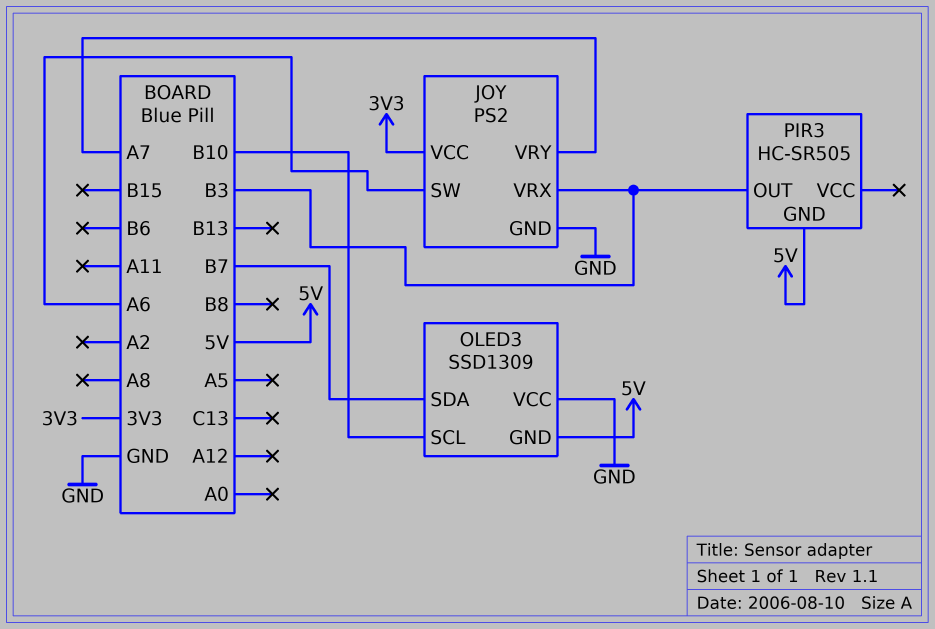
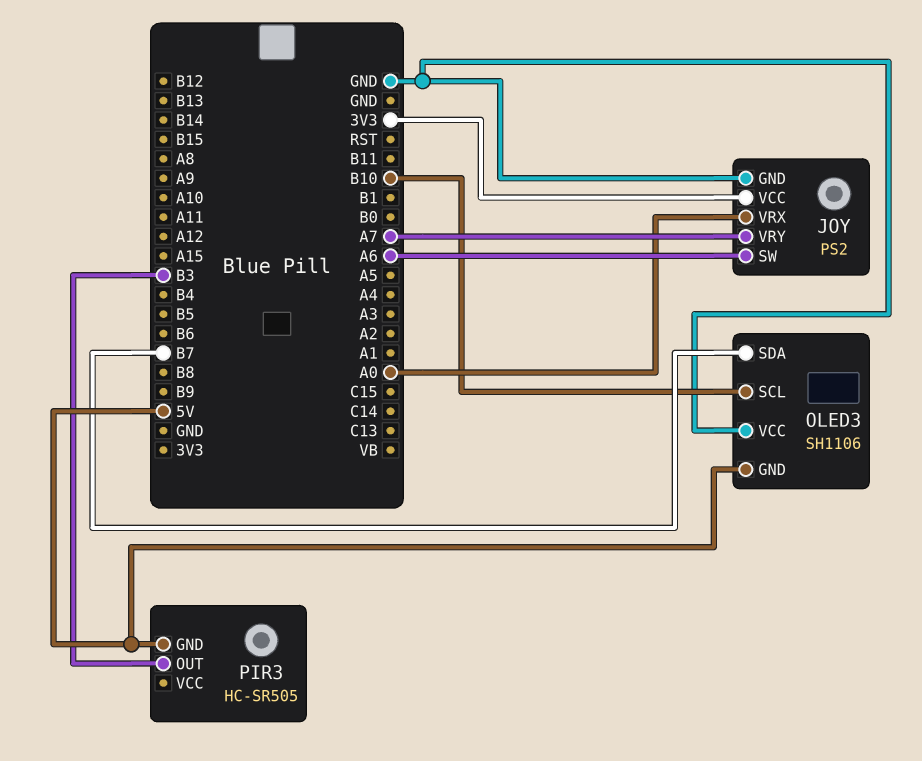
JOY pin VRX: B3 -> A0
OLED3: SSD1309 -> SH1106

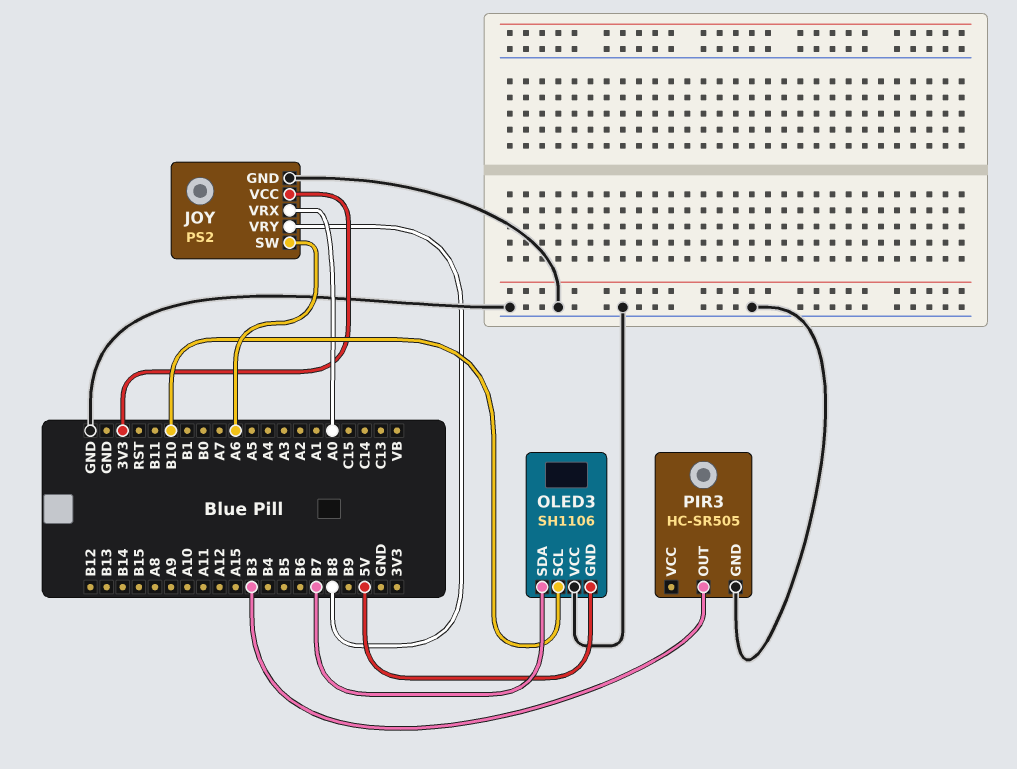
JOY pin VRY: A7 -> B8
PIR3 pin GND: 5V -> GND

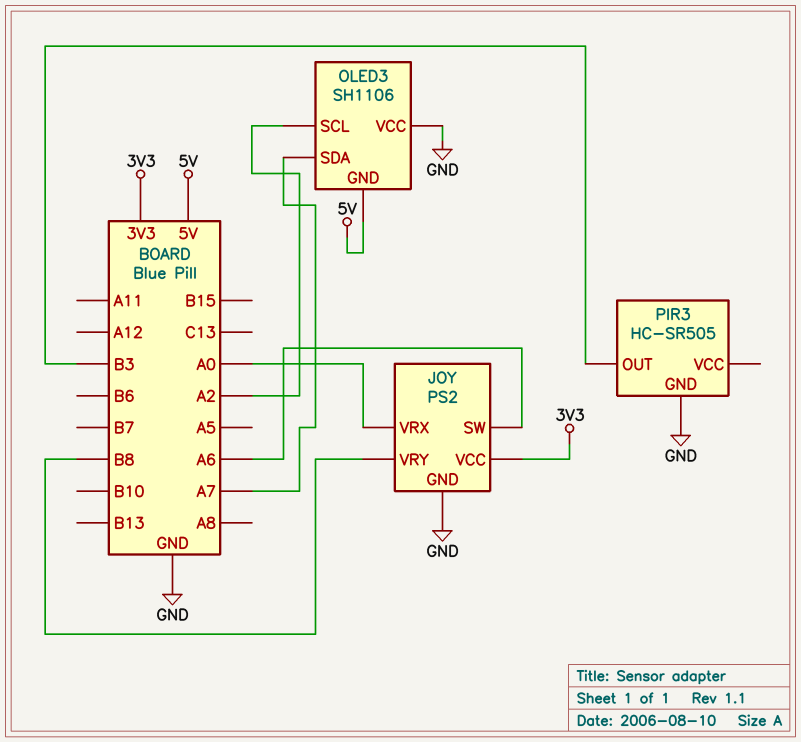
OLED3 pin SCL: B10 -> A2
OLED3 pin SDA: B7 -> A7

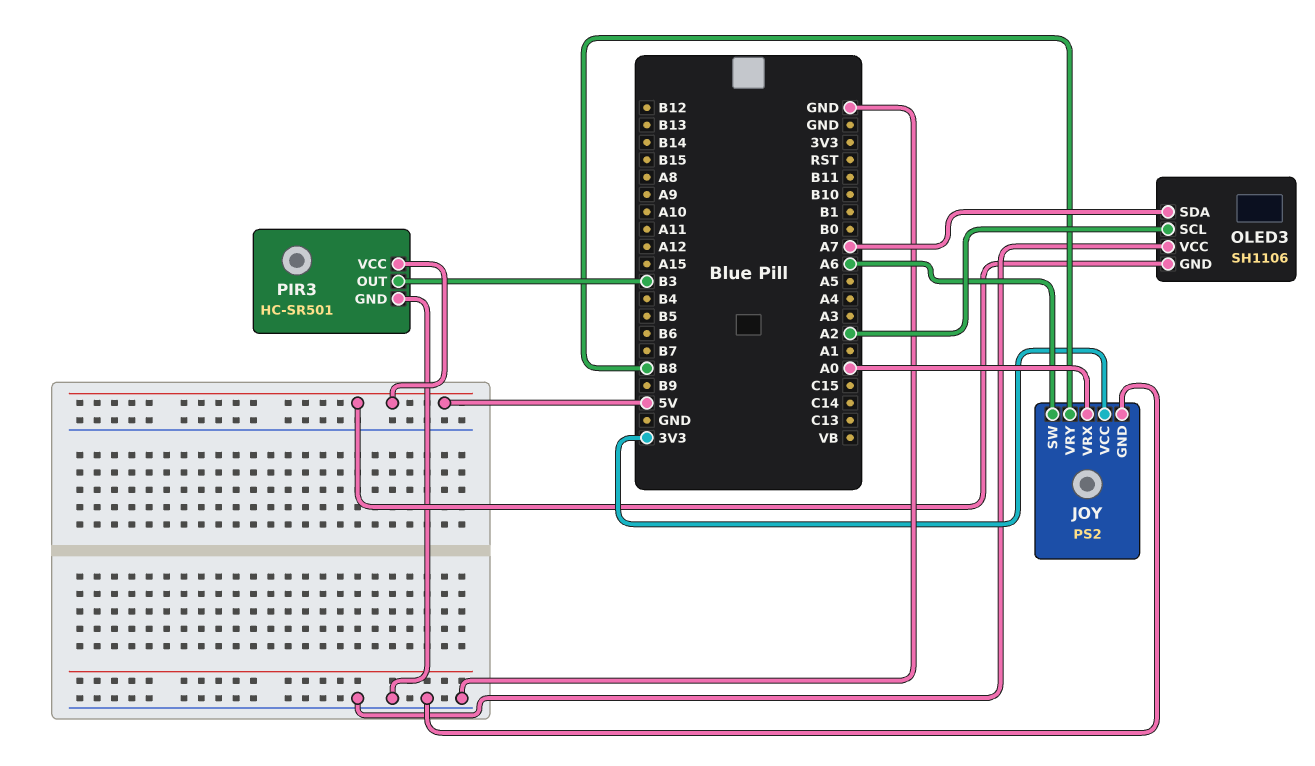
PIR3: HC-SR505 -> HC-SR501
PIR3 pin VCC: none -> 5V

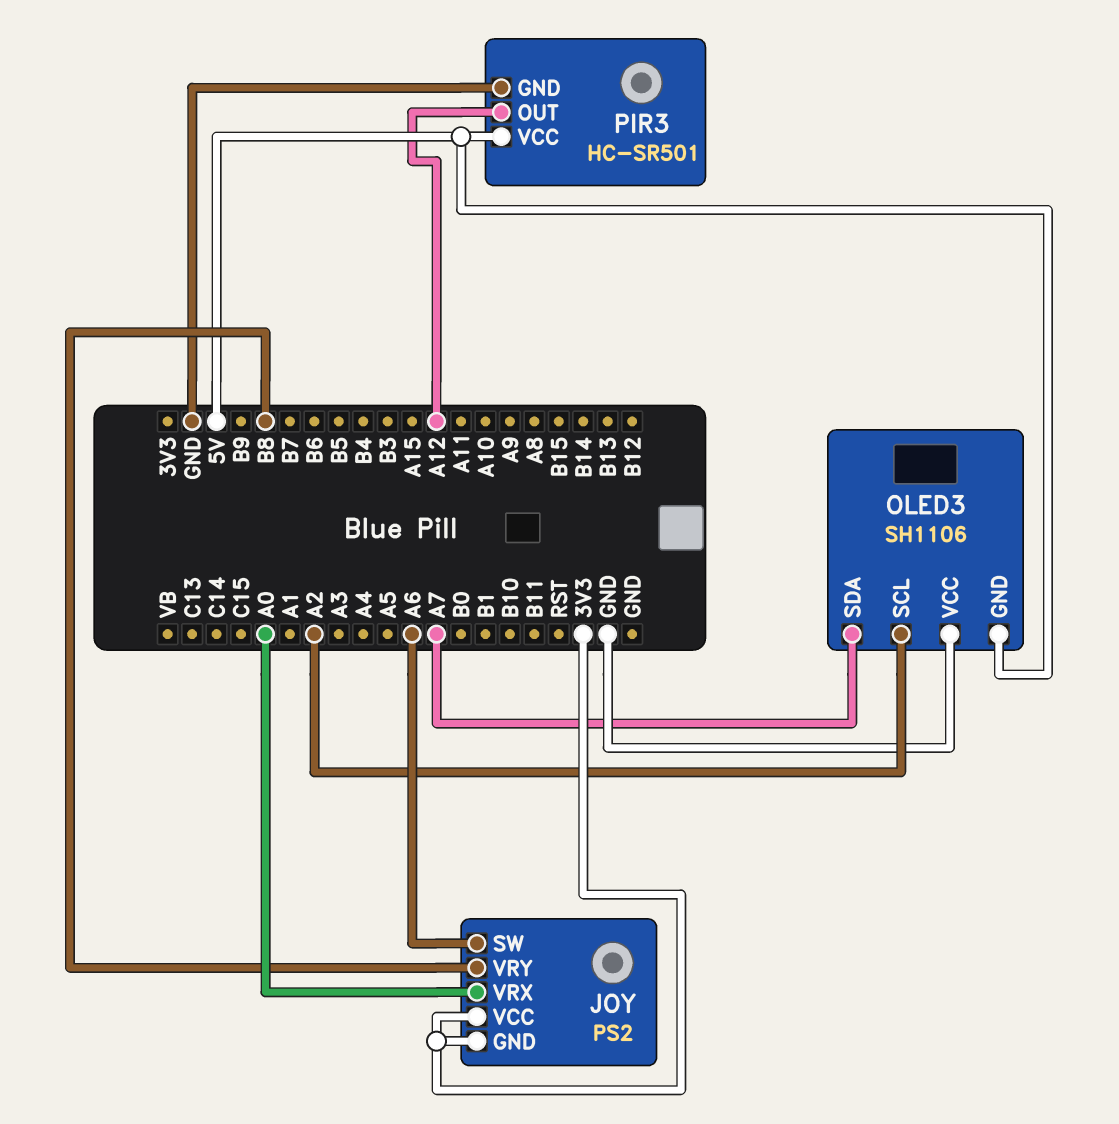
JOY pin GND: GND -> 3V3
PIR3 pin OUT: B3 -> A12

